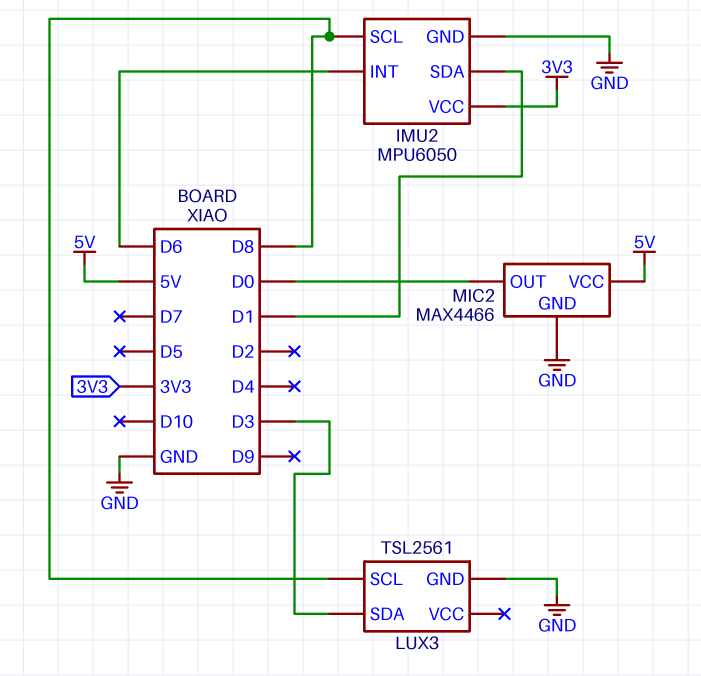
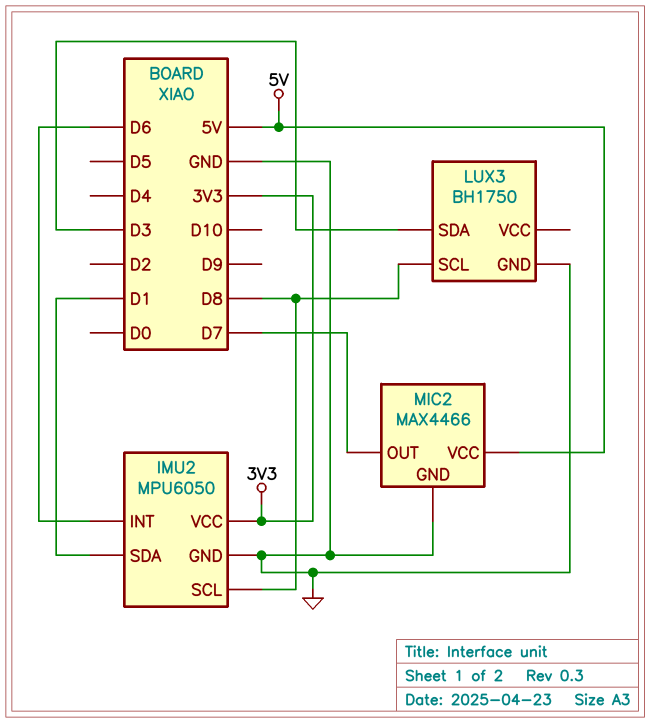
LUX3: TSL2561 -> BH1750
MIC2 pin OUT: D0 -> D7

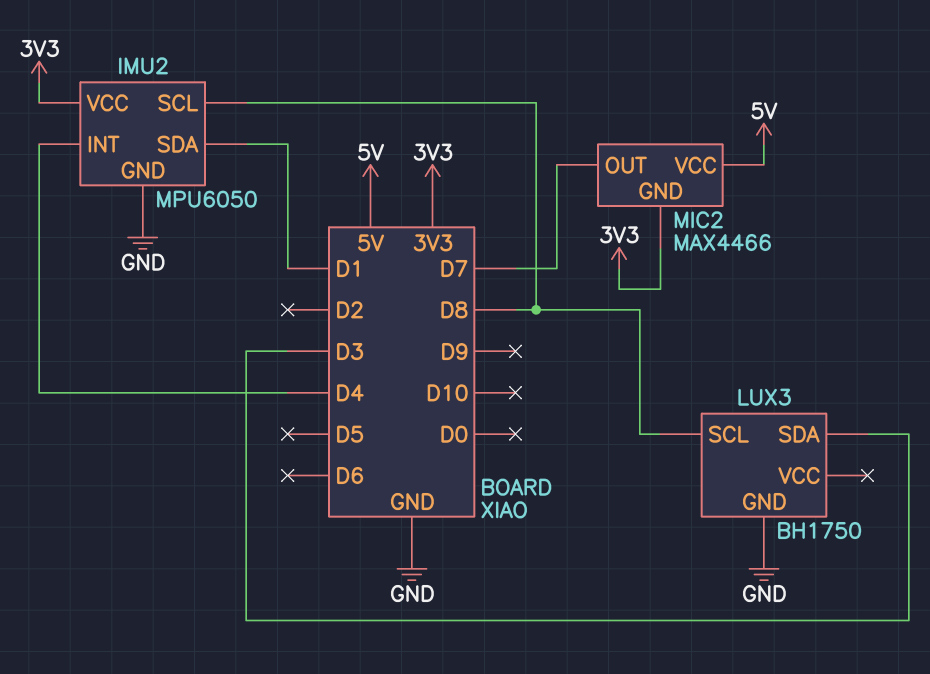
IMU2 pin INT: D6 -> D4
MIC2 pin GND: GND -> 3V3

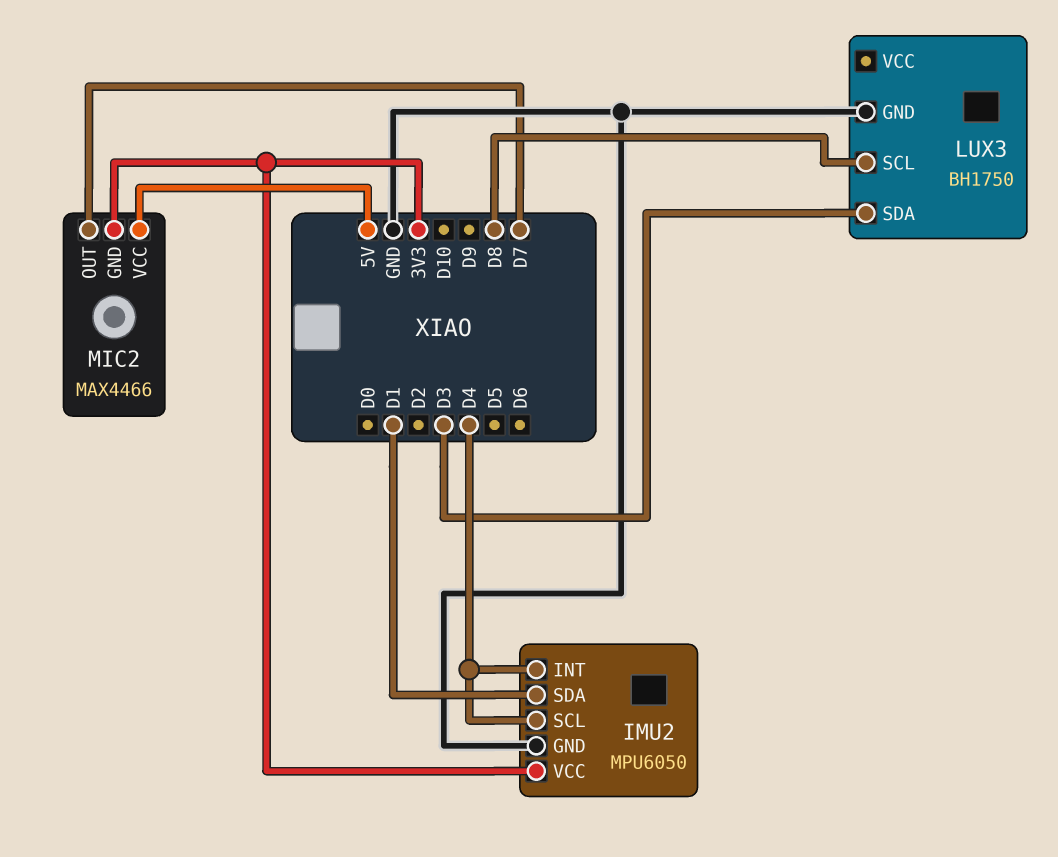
IMU2 pin SCL: D8 -> D4

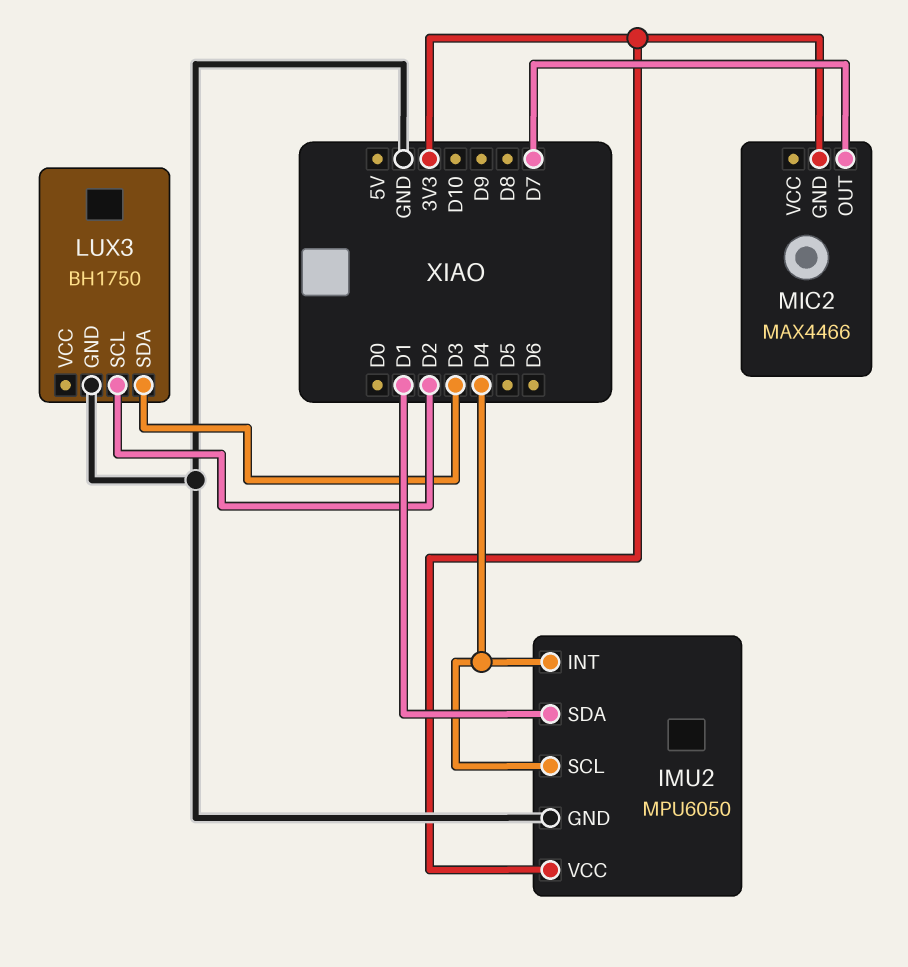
LUX3 pin SCL: D8 -> D2
MIC2 pin VCC: 5V -> none

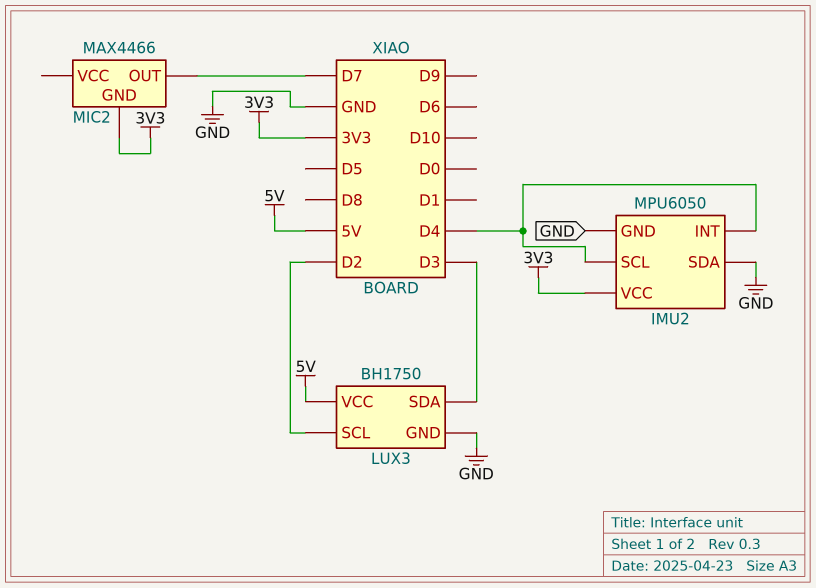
IMU2 pin SDA: D1 -> GND
LUX3 pin VCC: none -> 5V

